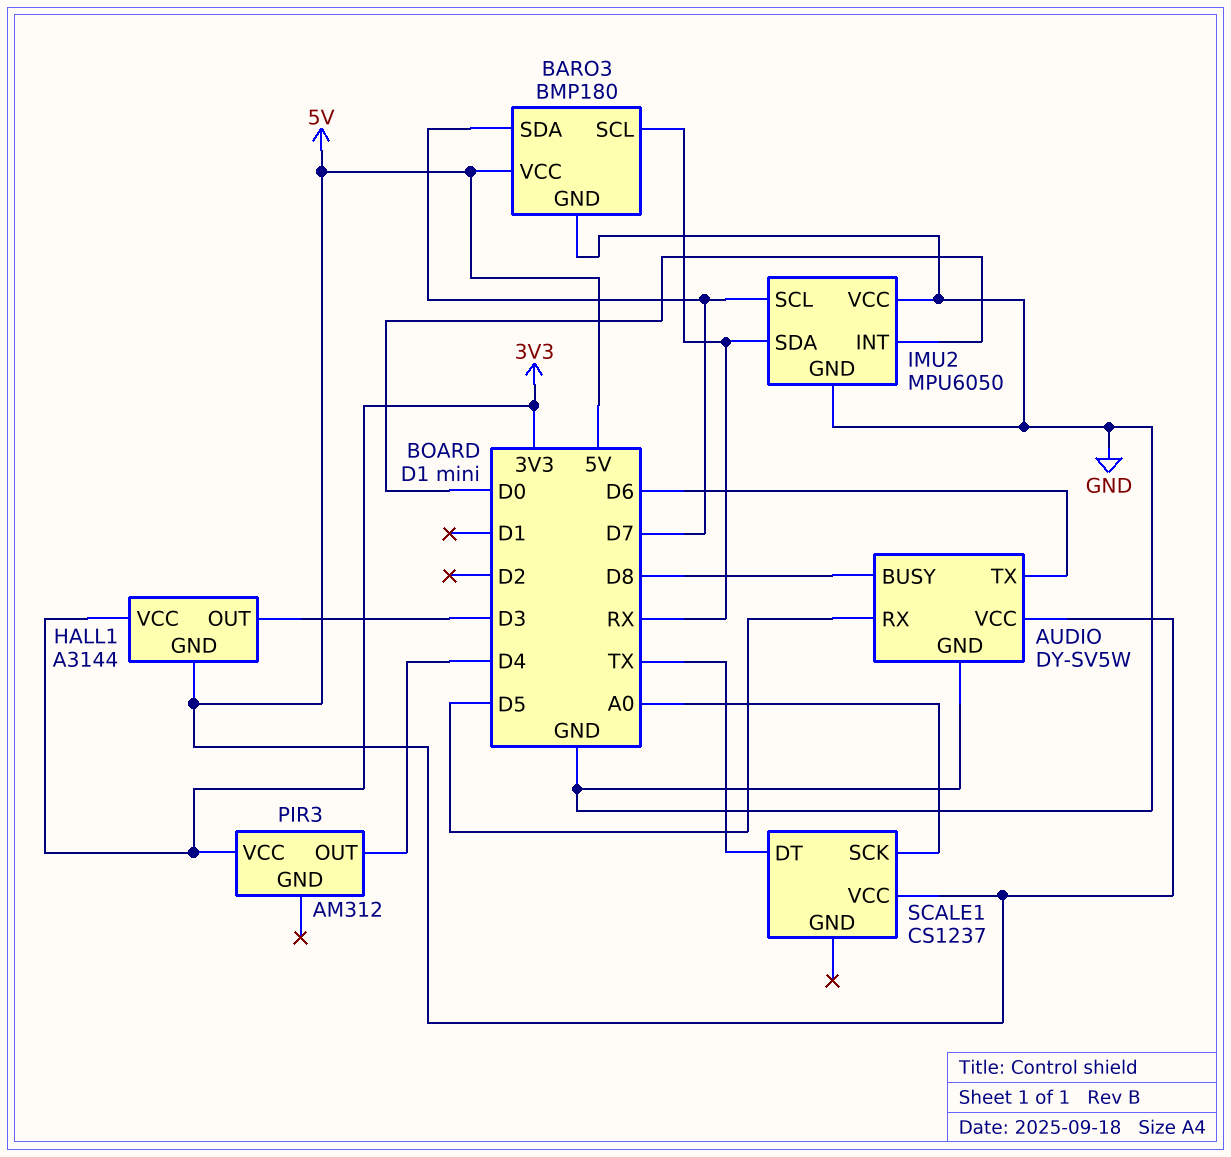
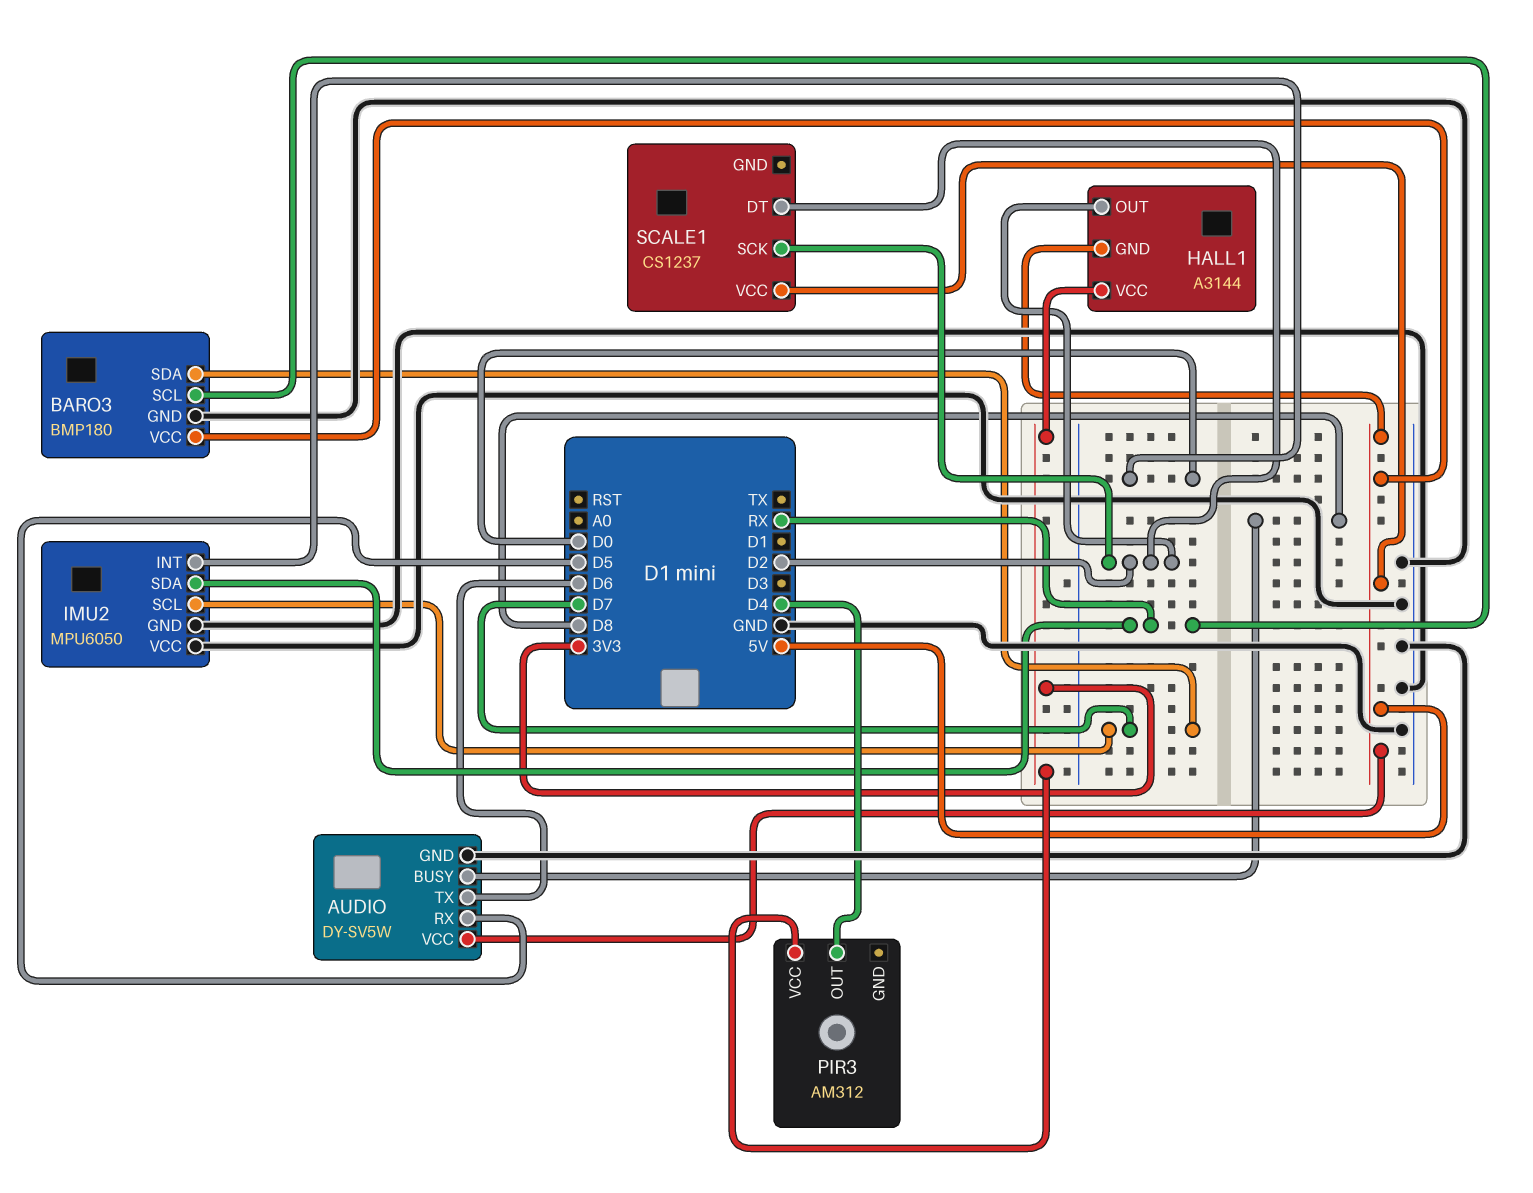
HALL1 pin OUT: D3 -> D2
SCALE1 pin DT: TX -> D2
SCALE1 pin SCK: A0 -> D2

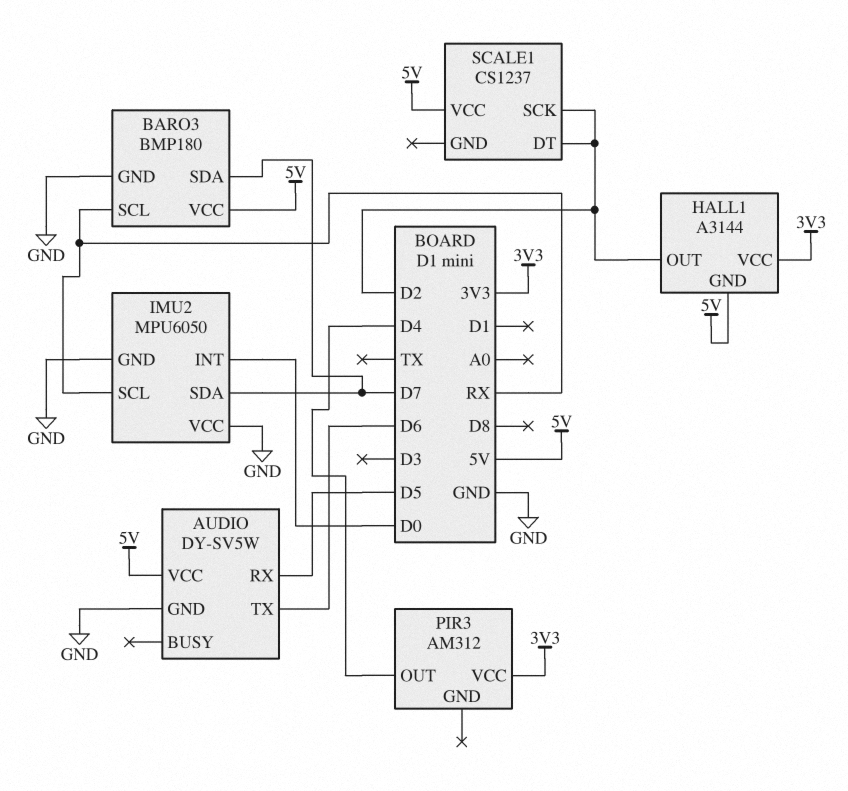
AUDIO pin BUSY: D8 -> none
IMU2 pin SCL: D7 -> RX
IMU2 pin SDA: RX -> D7

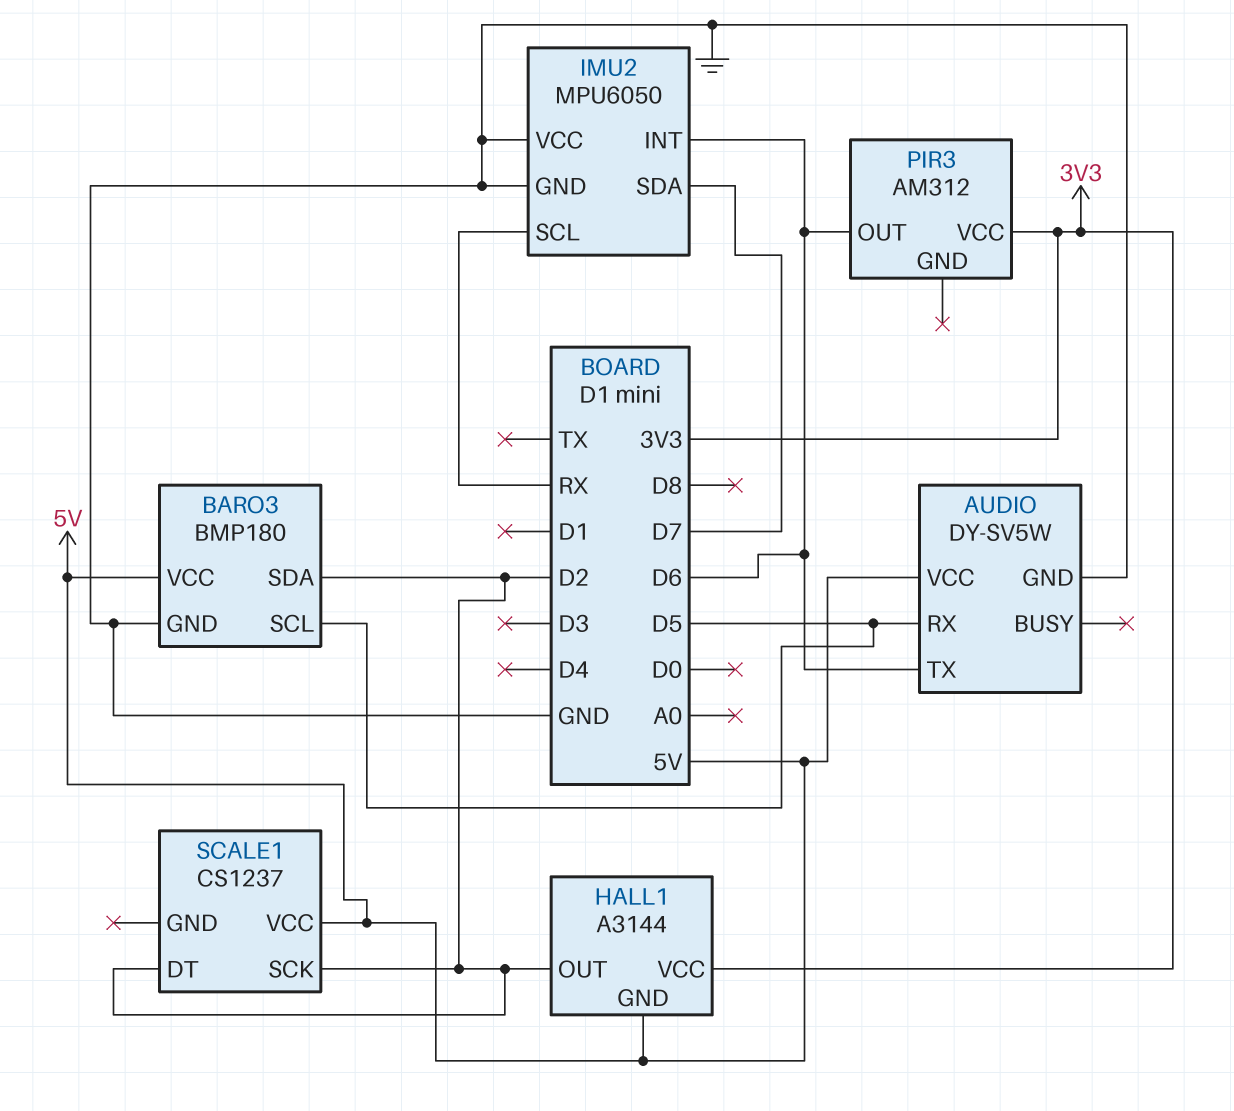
BARO3 pin SCL: RX -> D5
BARO3 pin SDA: D7 -> D2
IMU2 pin INT: D0 -> D6
PIR3 pin OUT: D4 -> D6

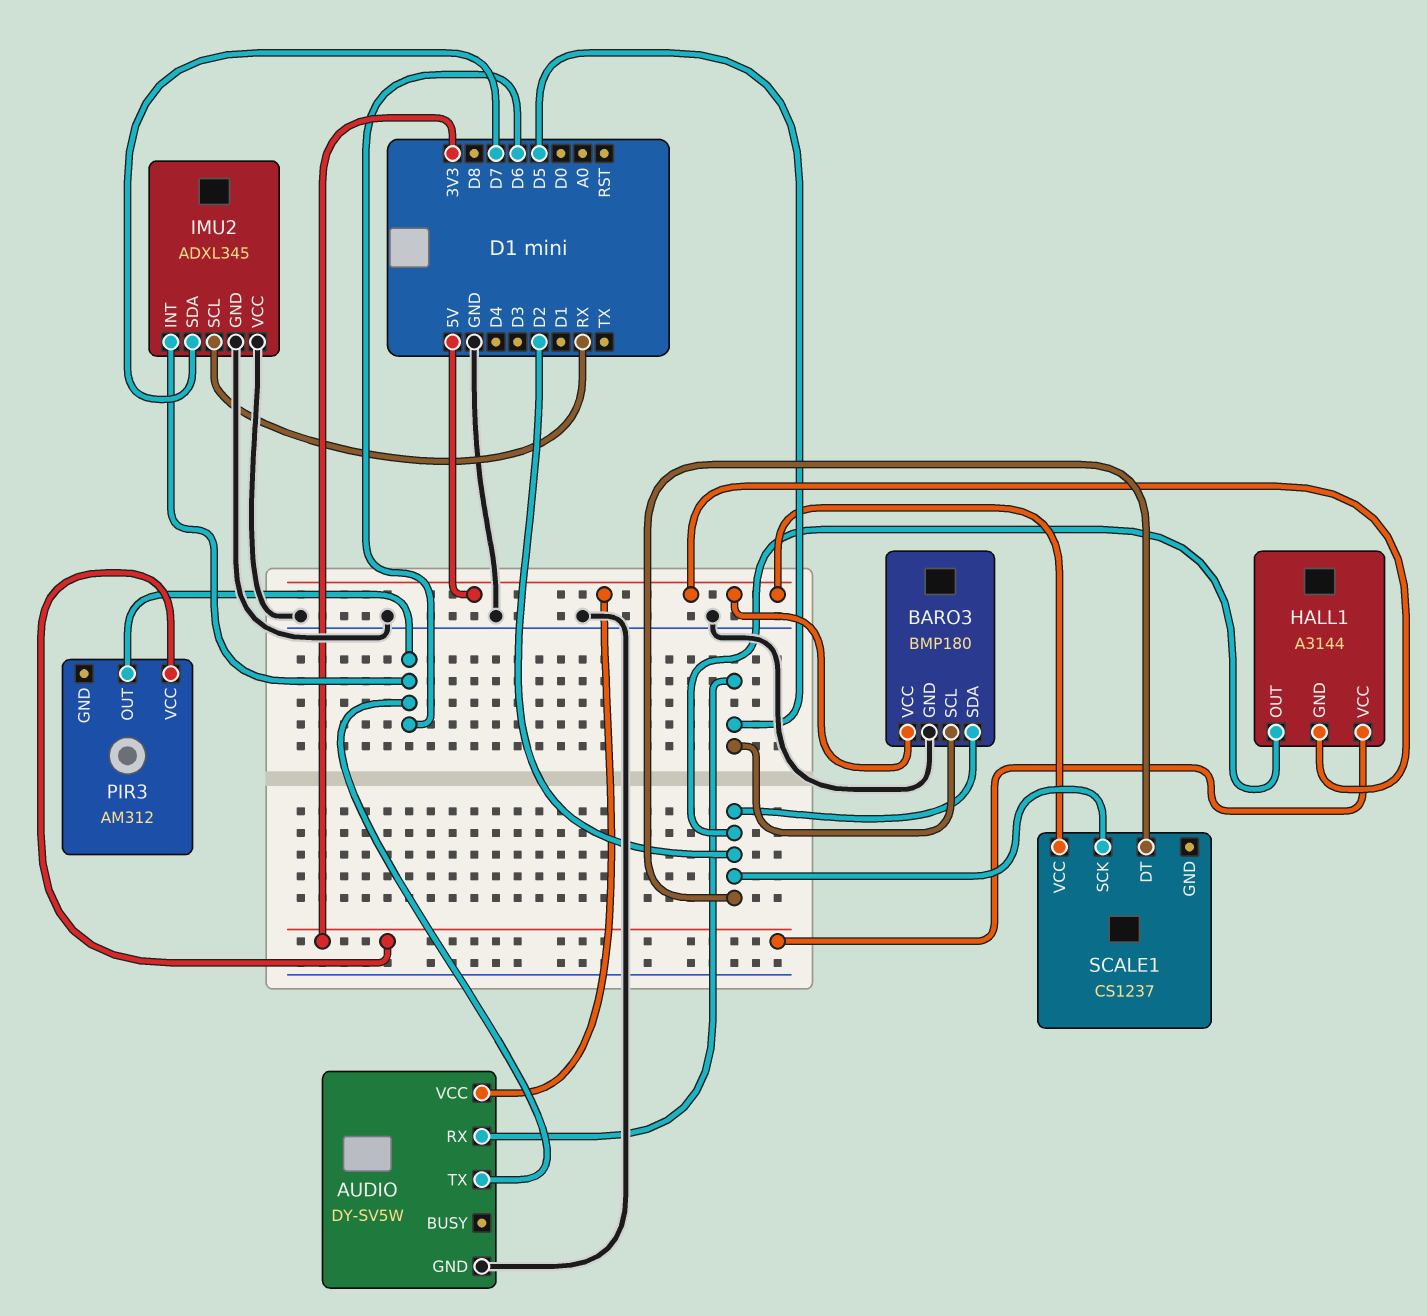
IMU2: MPU6050 -> ADXL345

